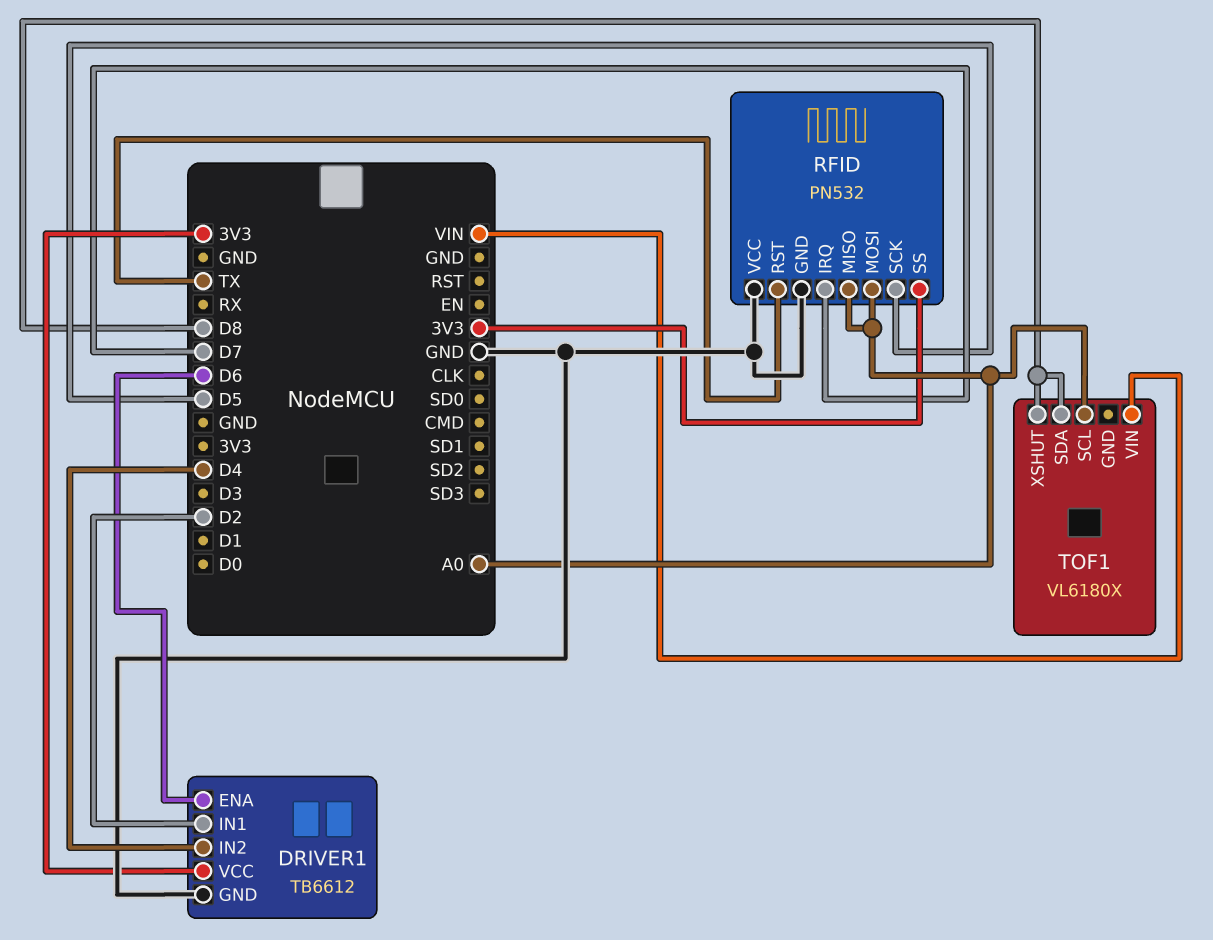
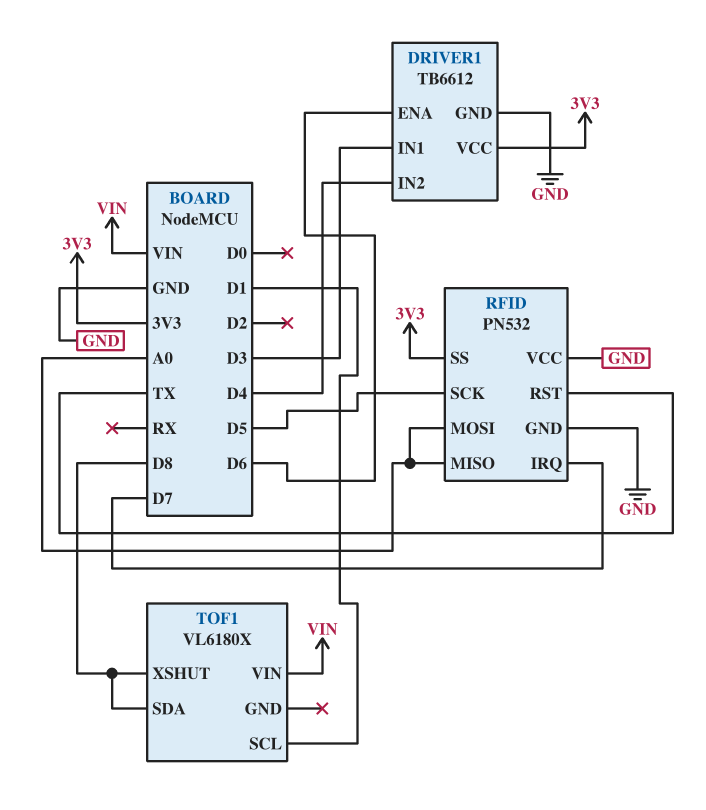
DRIVER1 pin IN1: D2 -> D3
TOF1 pin SCL: A0 -> D1

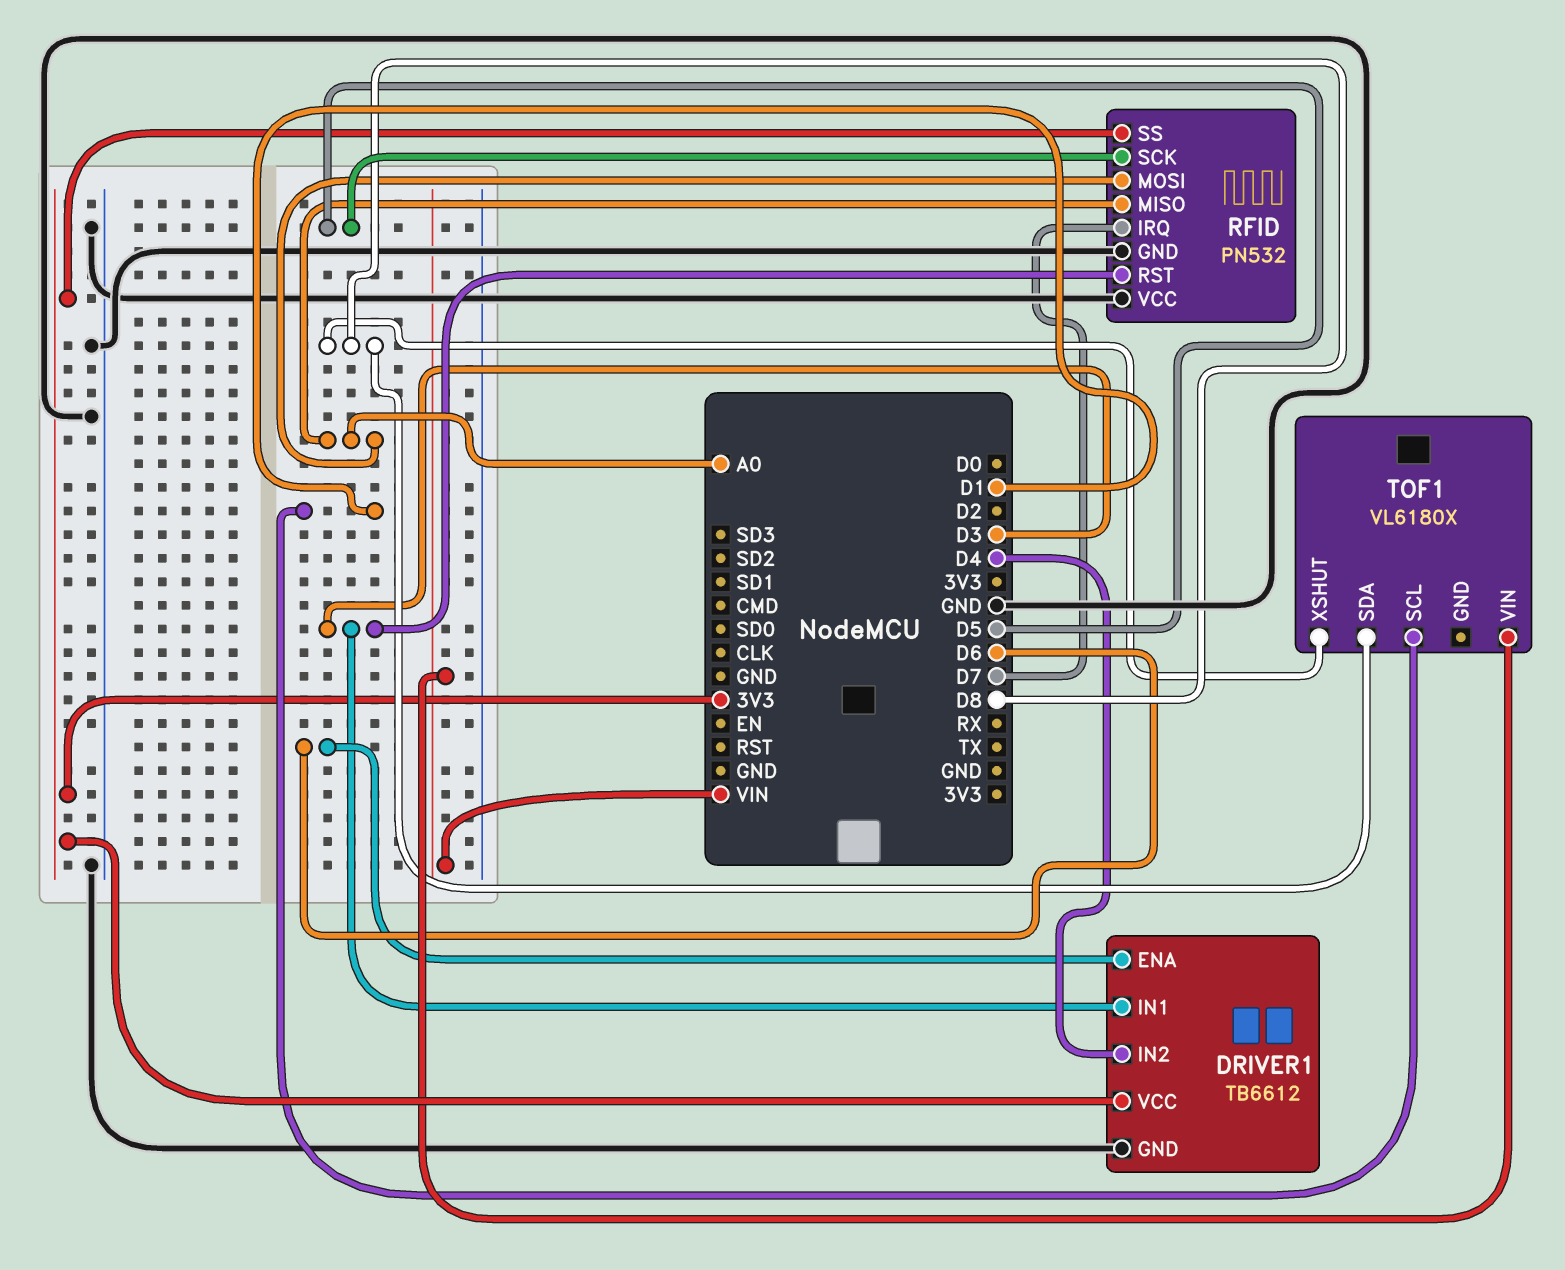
RFID pin RST: TX -> D3

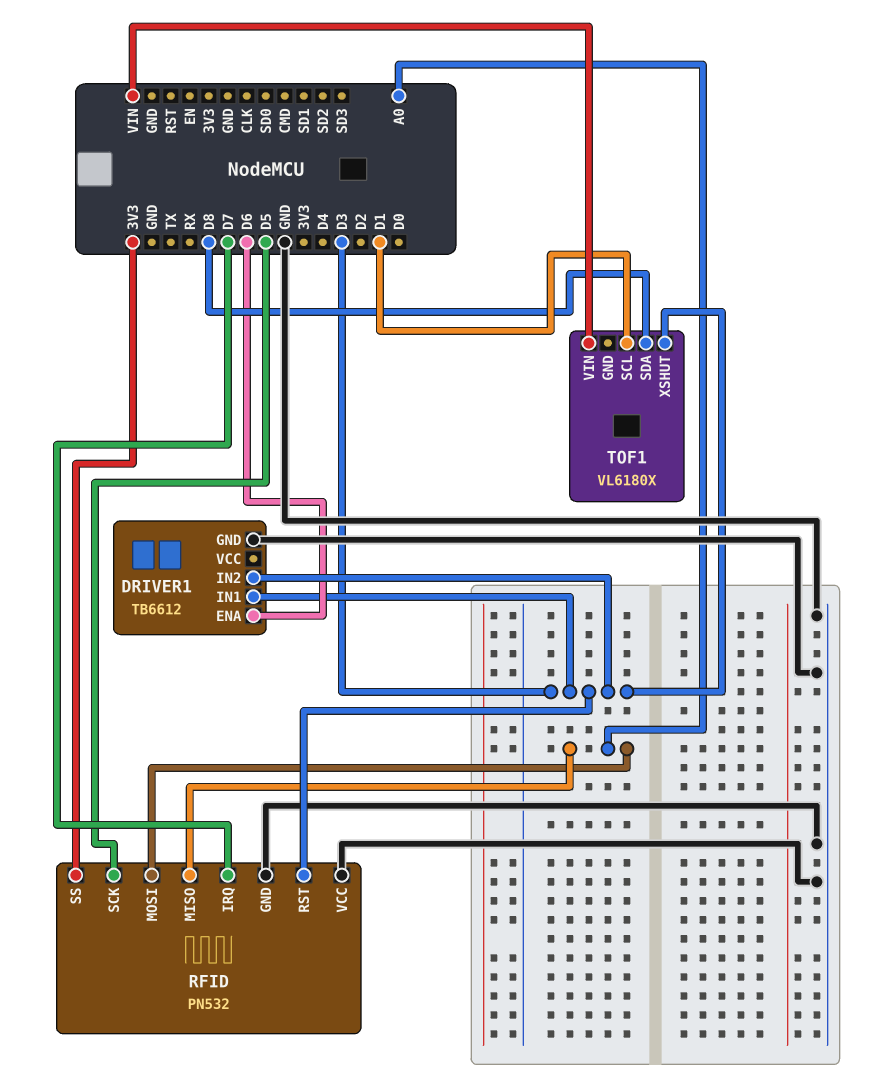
DRIVER1 pin IN2: D4 -> D3
DRIVER1 pin VCC: 3V3 -> none
TOF1 pin XSHUT: D8 -> D3

